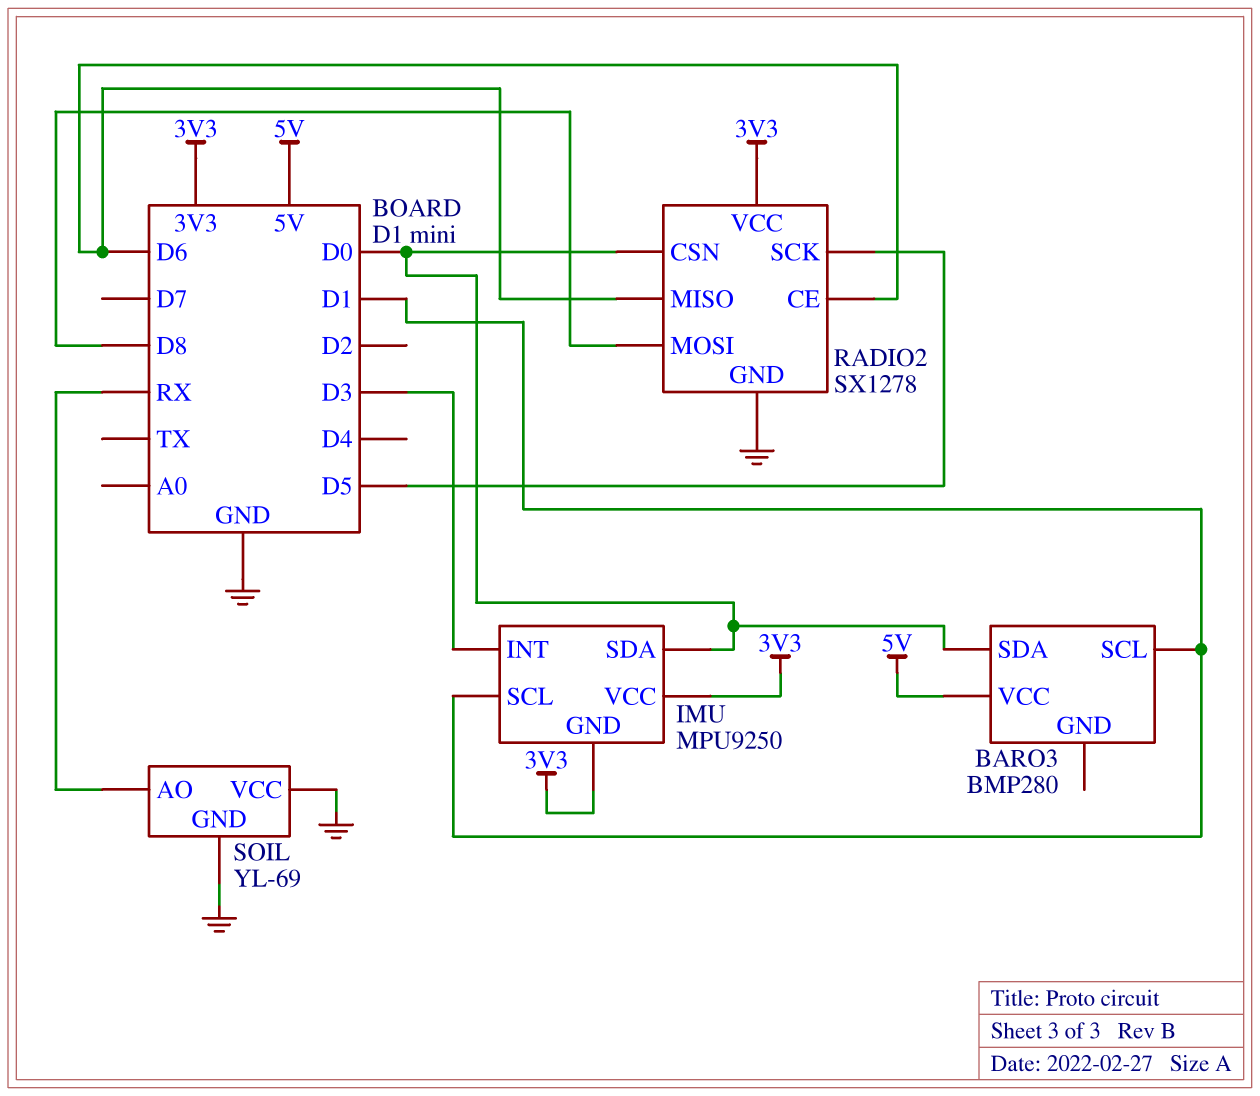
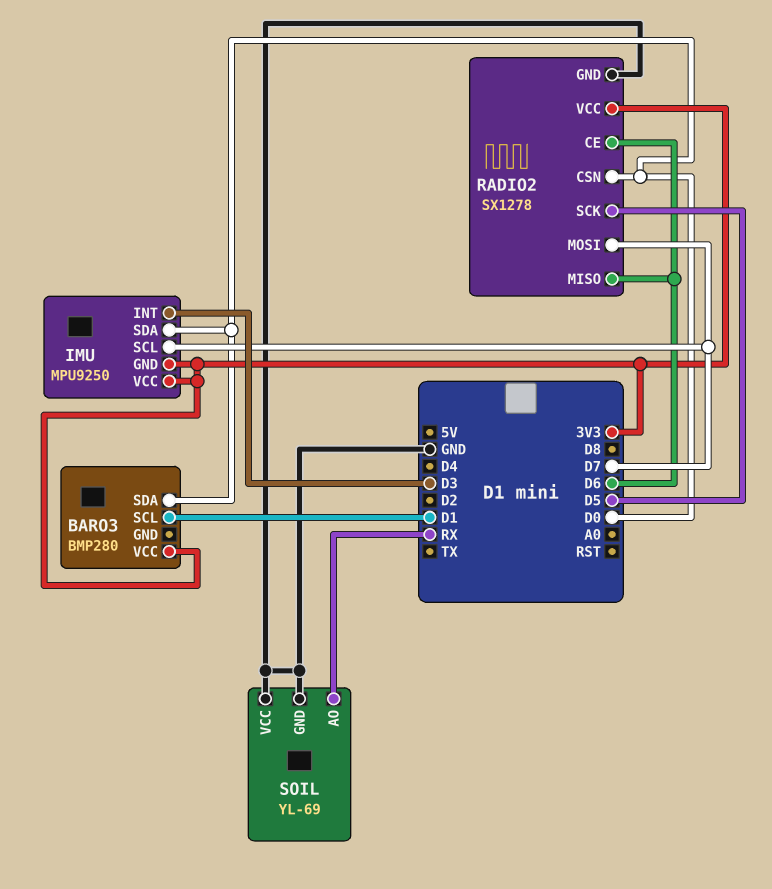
BARO3 pin VCC: 5V -> 3V3
IMU pin SCL: D1 -> D7
RADIO2 pin MOSI: D8 -> D7

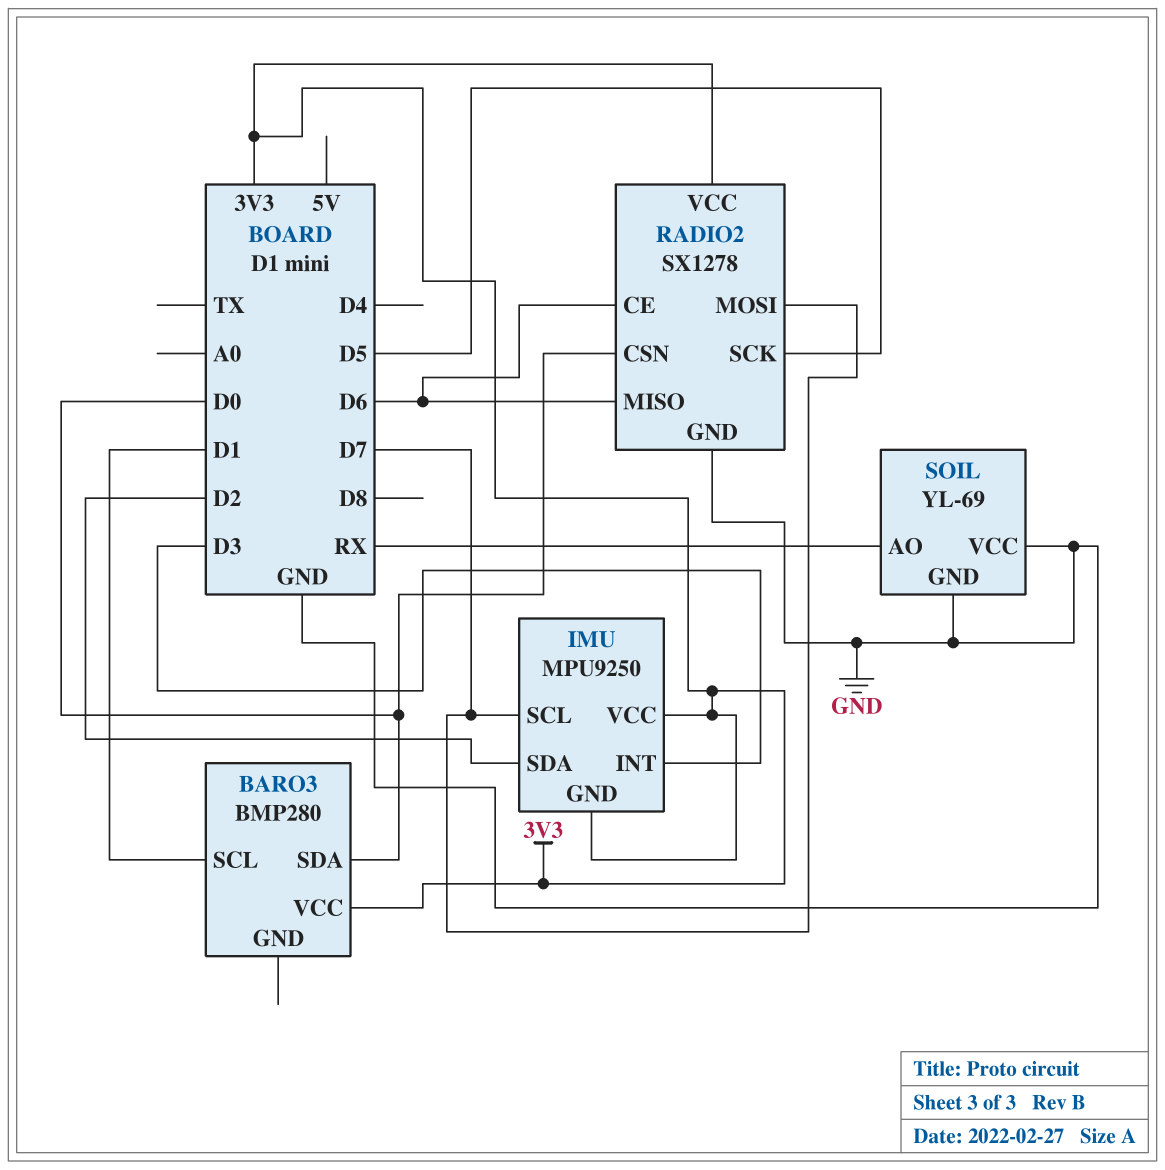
IMU pin SDA: D0 -> D2

